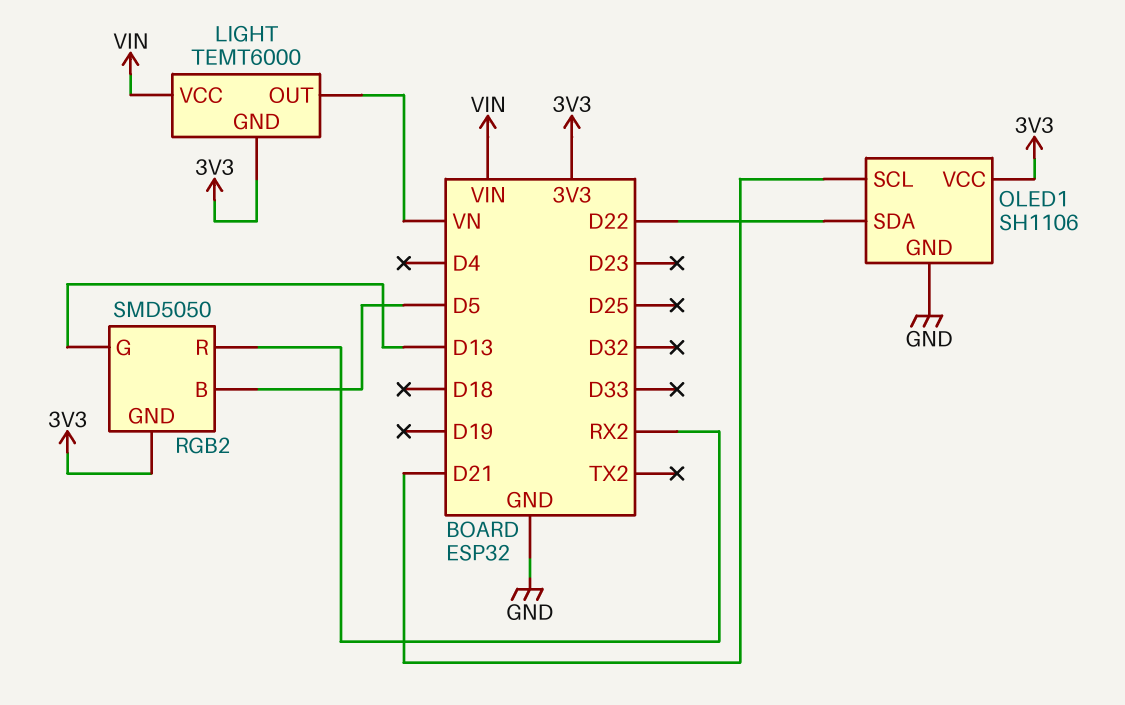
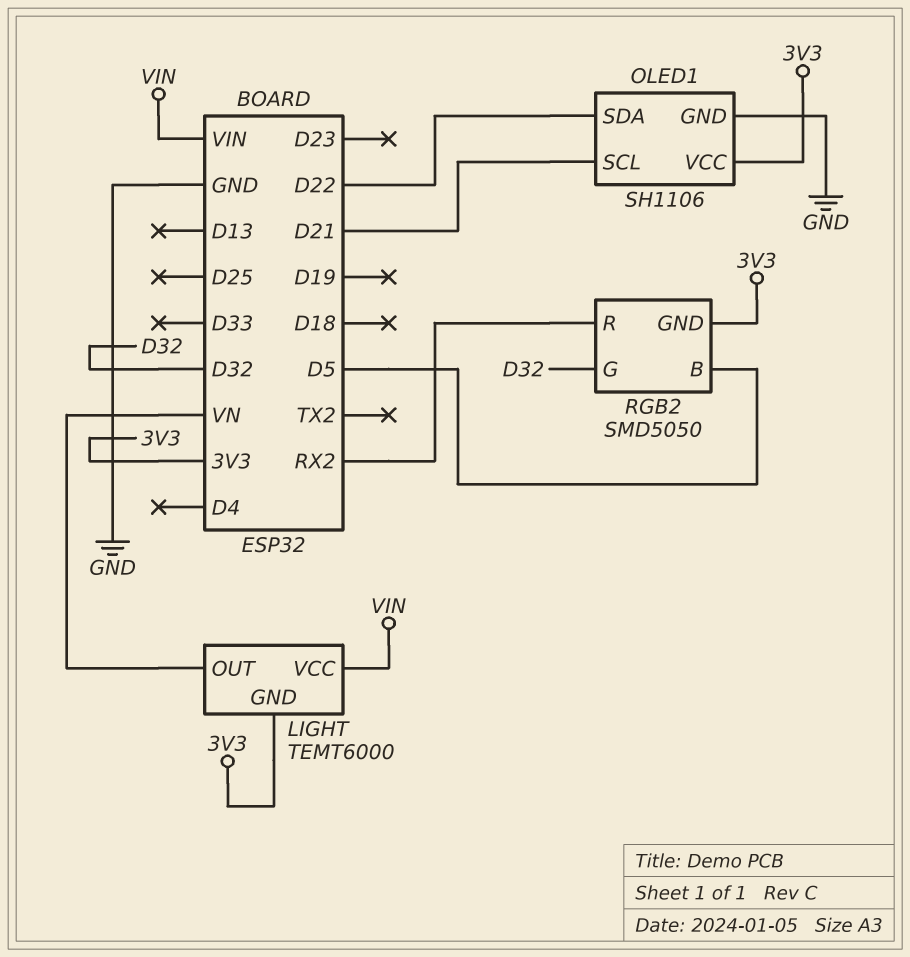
RGB2 pin G: D13 -> D32

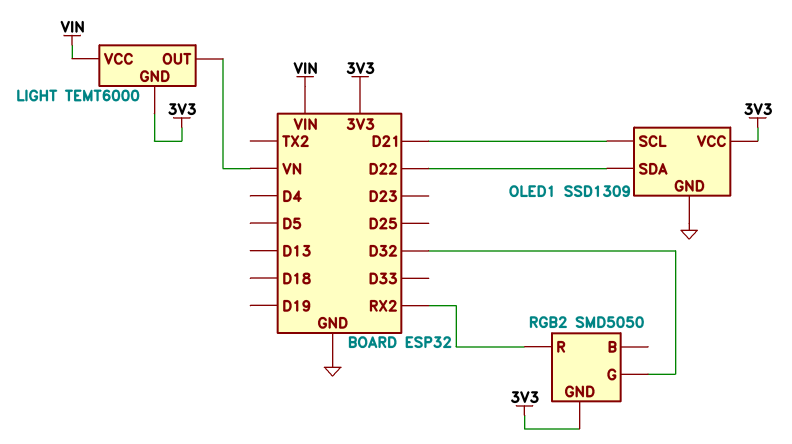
OLED1: SH1106 -> SSD1309
RGB2 pin B: D5 -> none

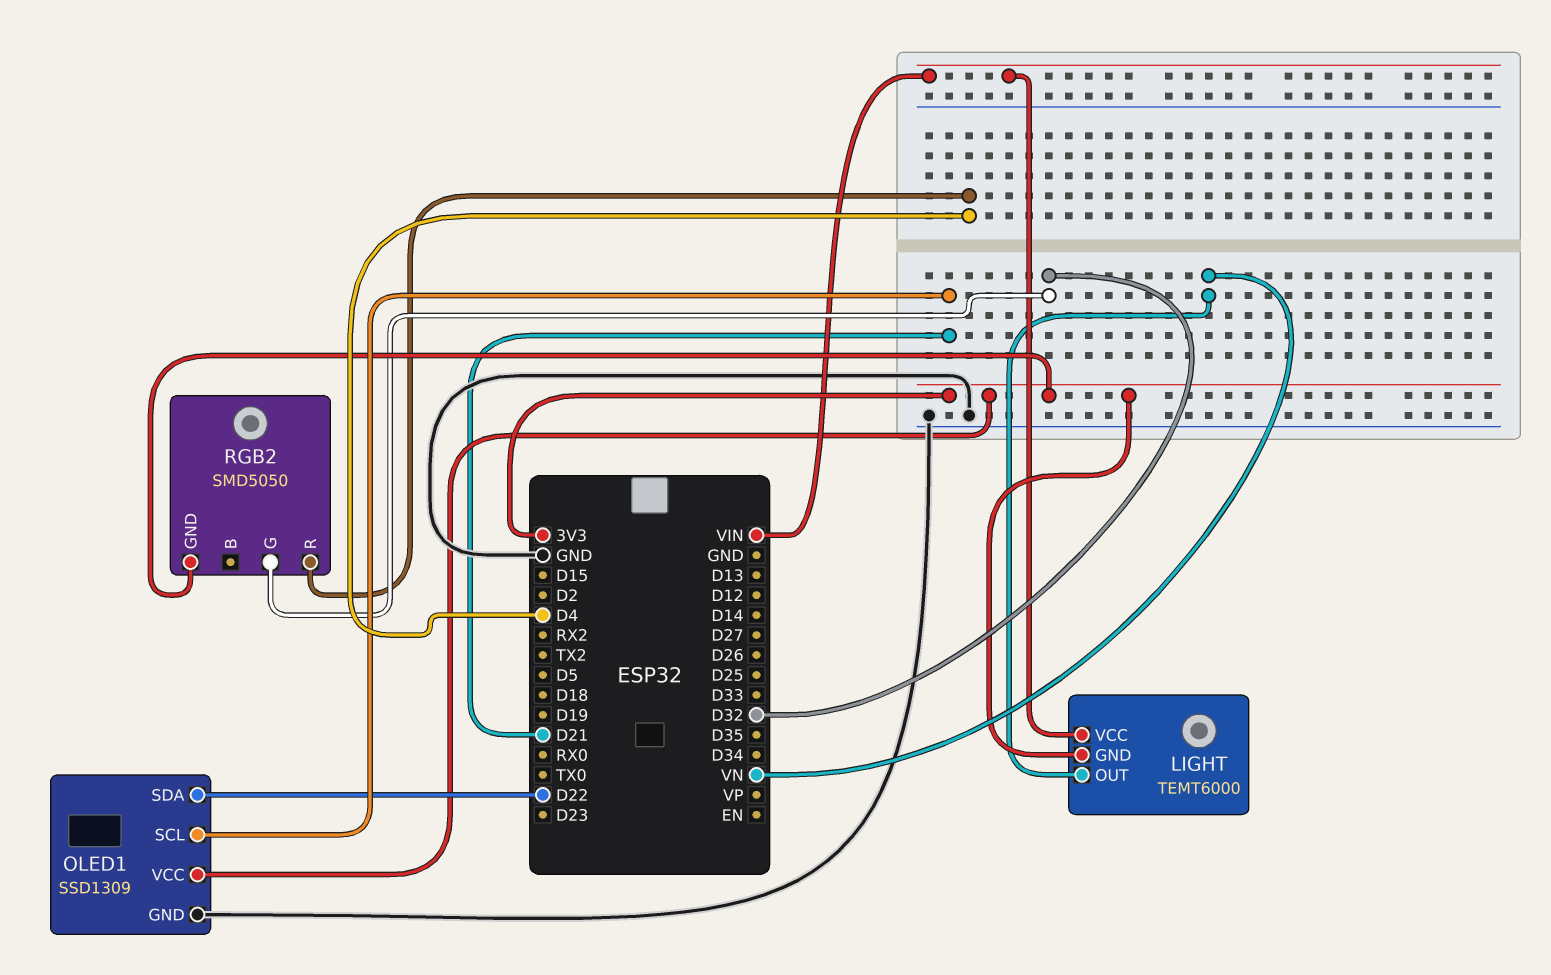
RGB2 pin R: RX2 -> D4

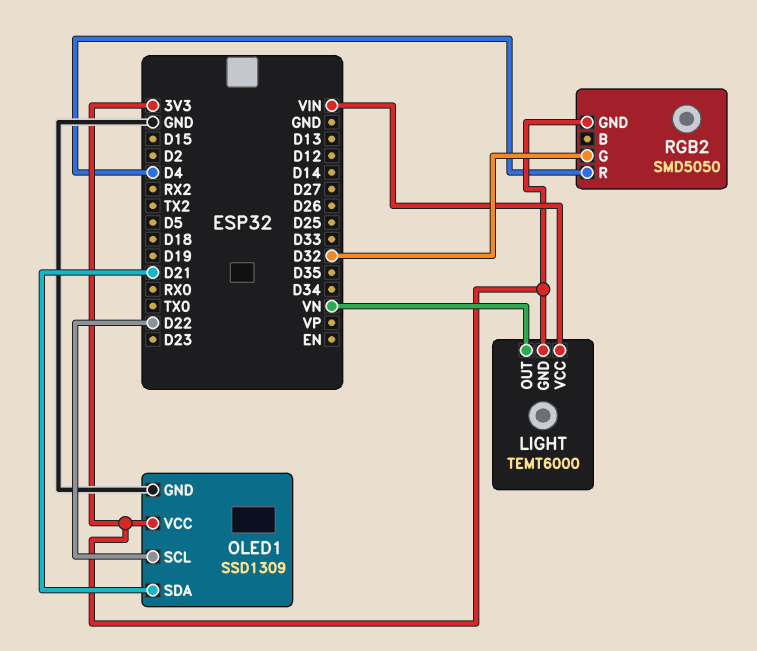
OLED1 pin SCL: D21 -> D22
OLED1 pin SDA: D22 -> D21

